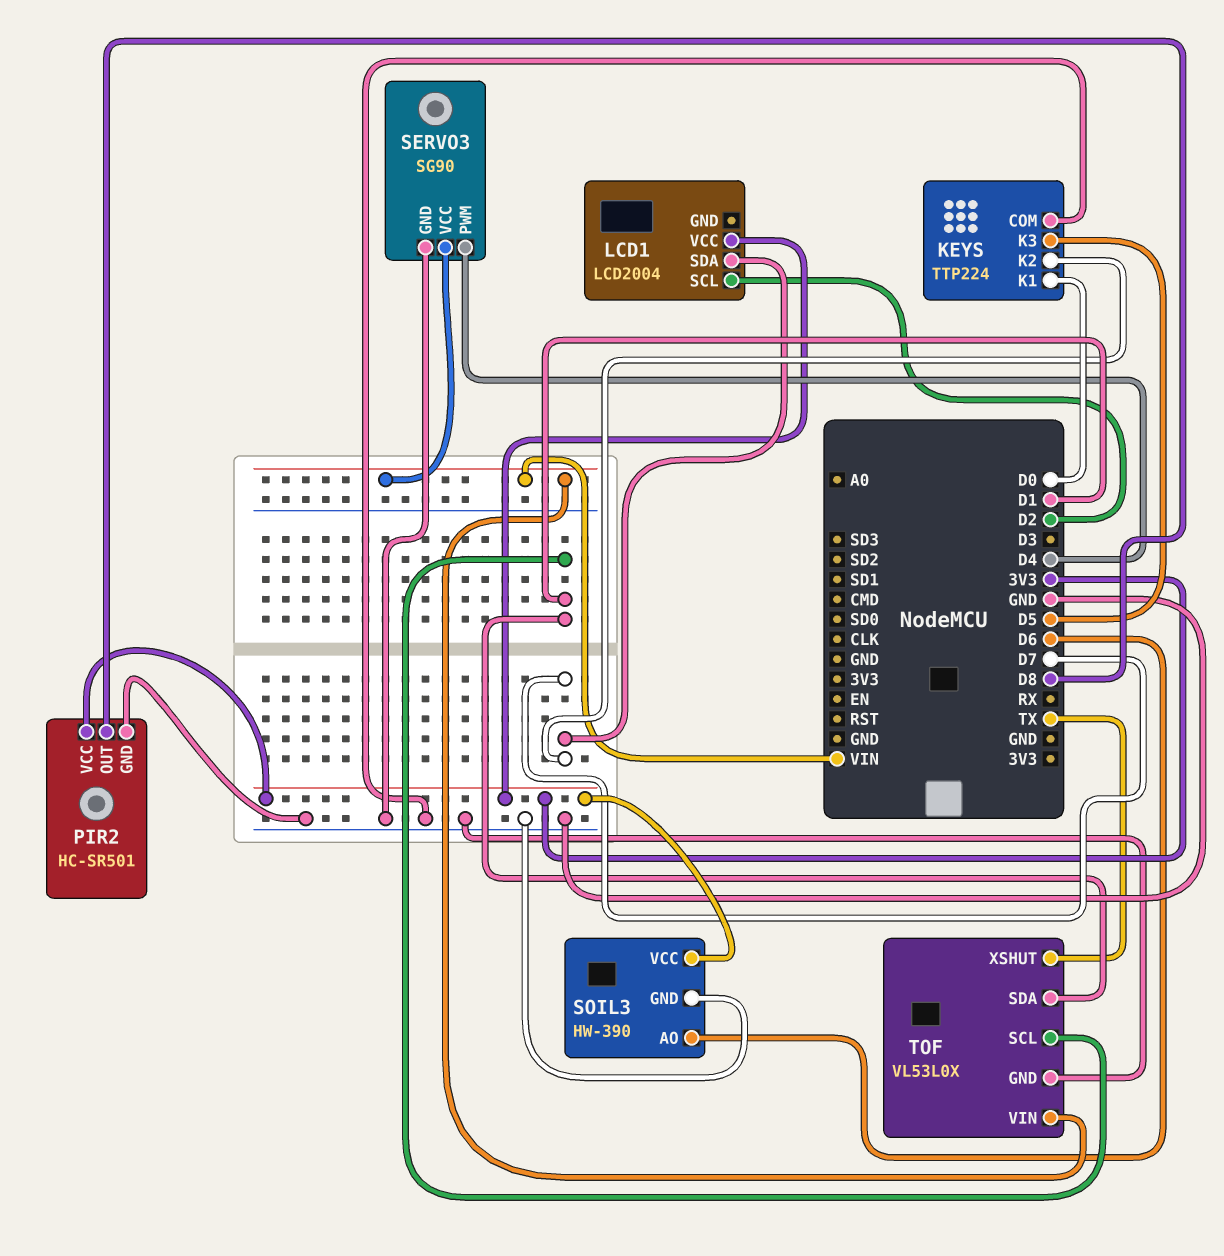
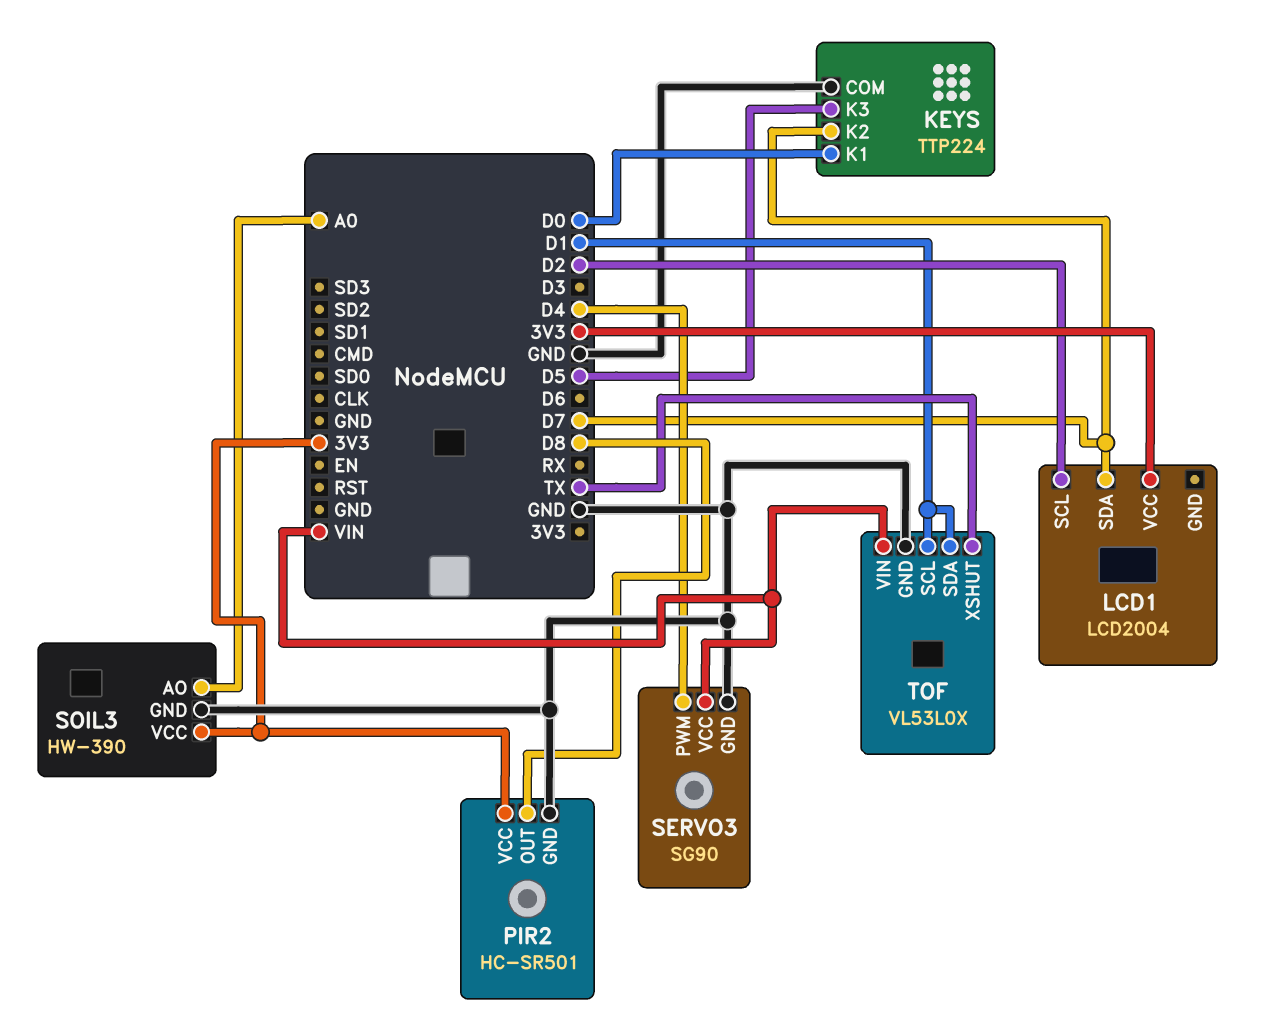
SOIL3 pin AO: D6 -> A0

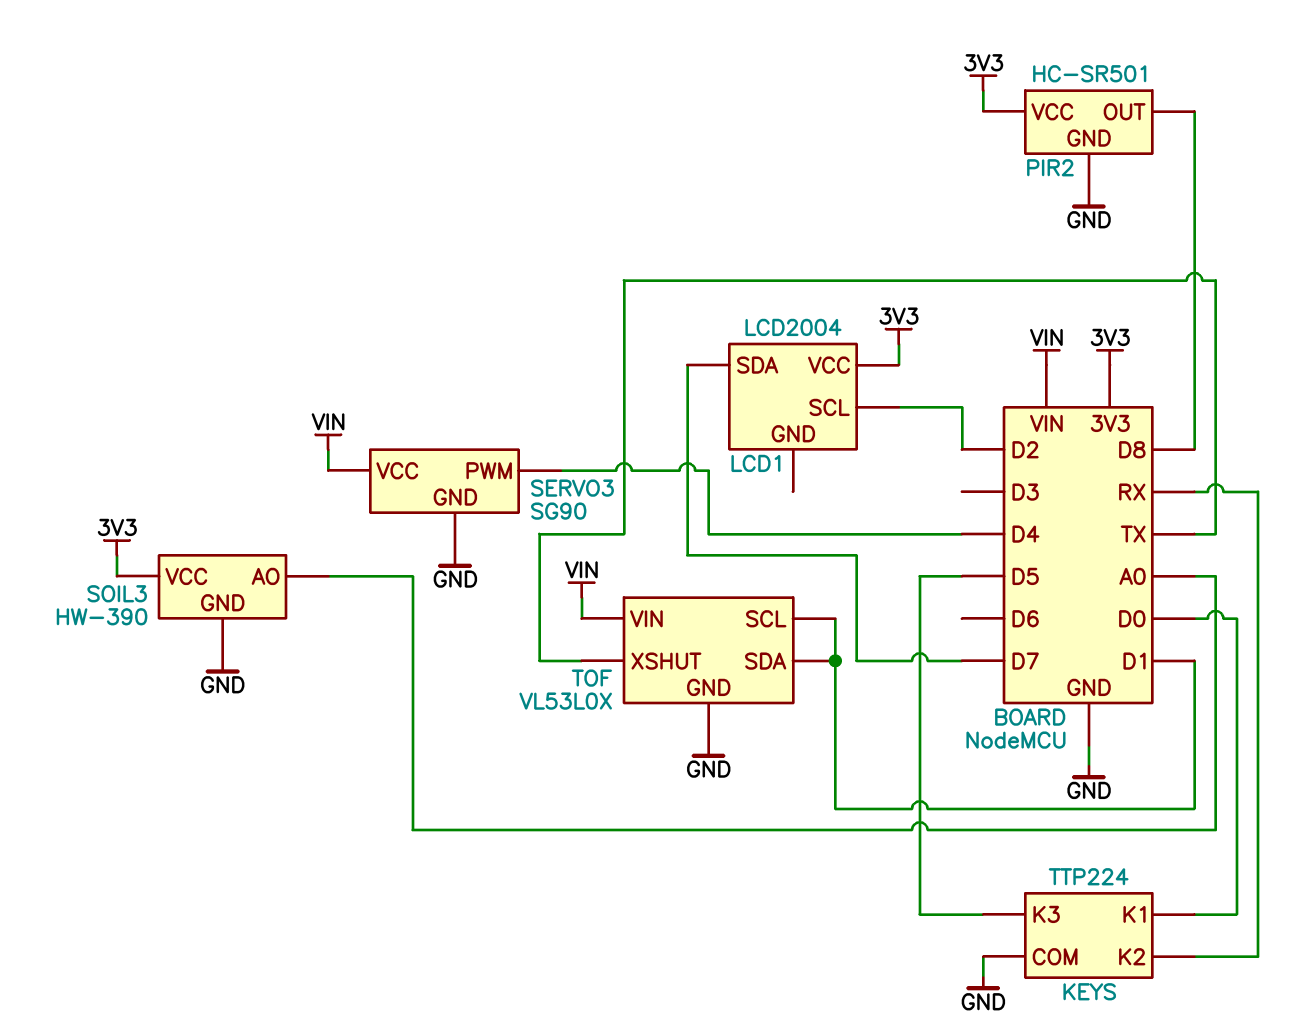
KEYS pin K2: D7 -> RX

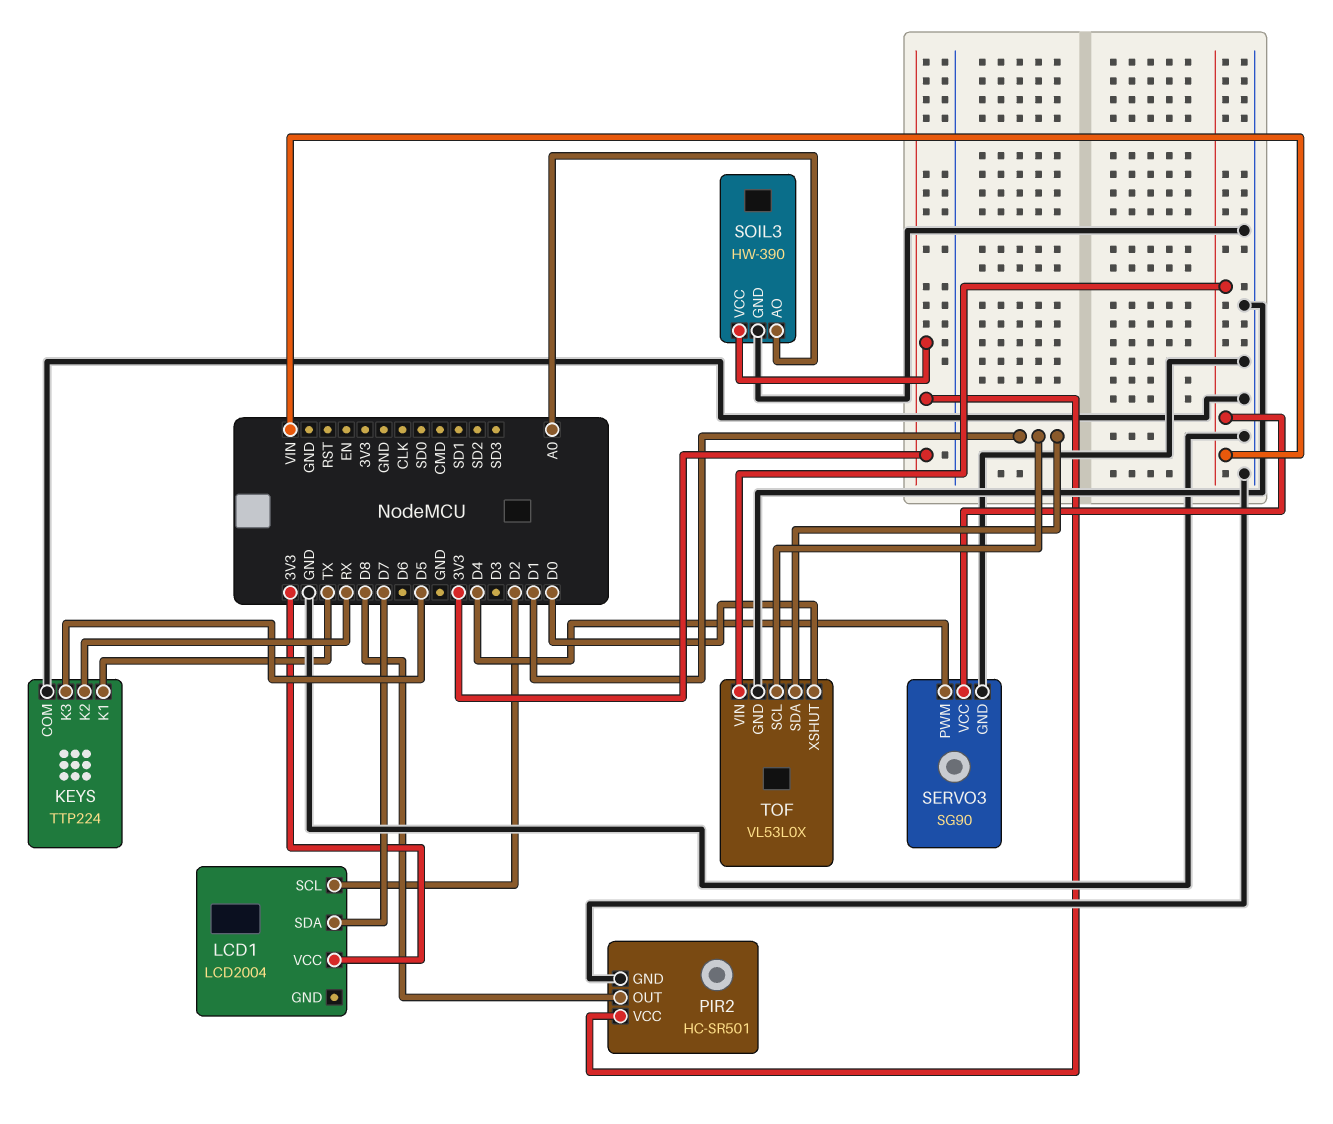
KEYS pin K1: D0 -> TX
TOF pin XSHUT: TX -> D0

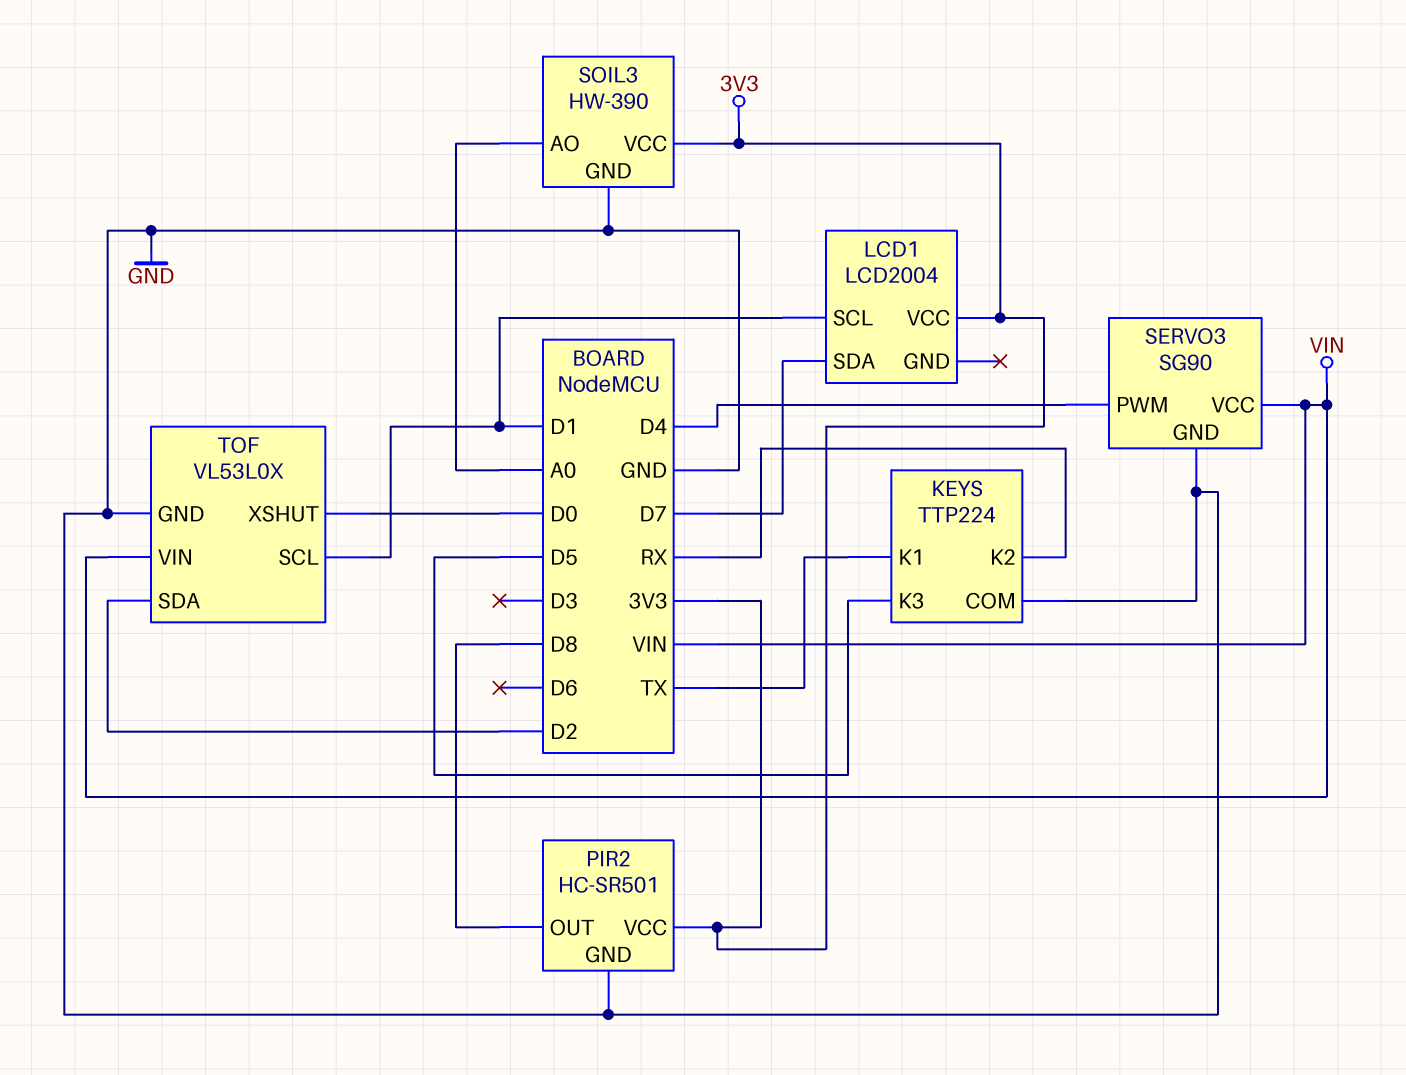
LCD1 pin SCL: D2 -> D1
TOF pin SDA: D1 -> D2

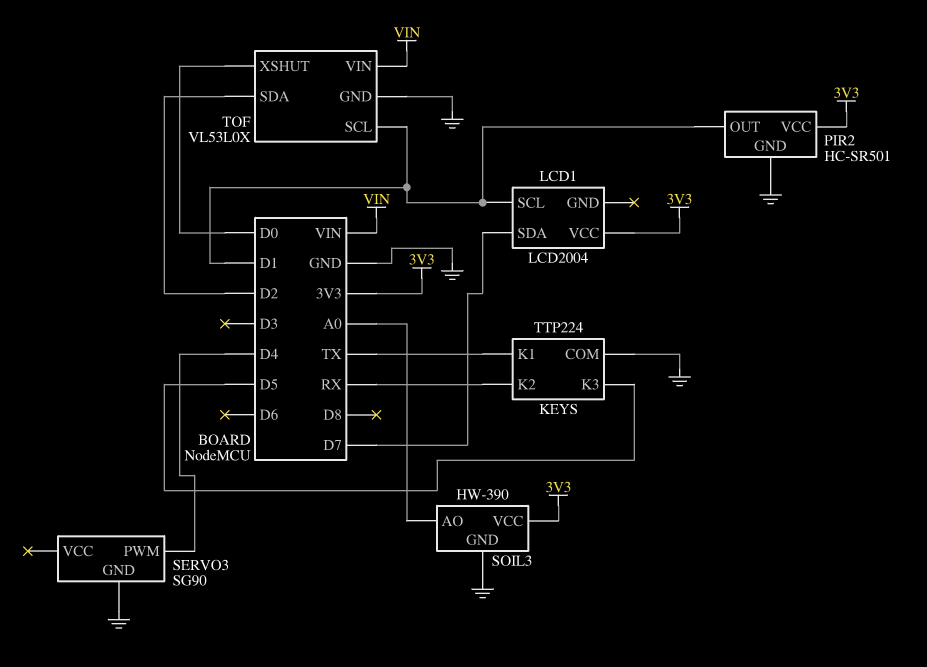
PIR2 pin OUT: D8 -> D1
SERVO3 pin VCC: VIN -> none

